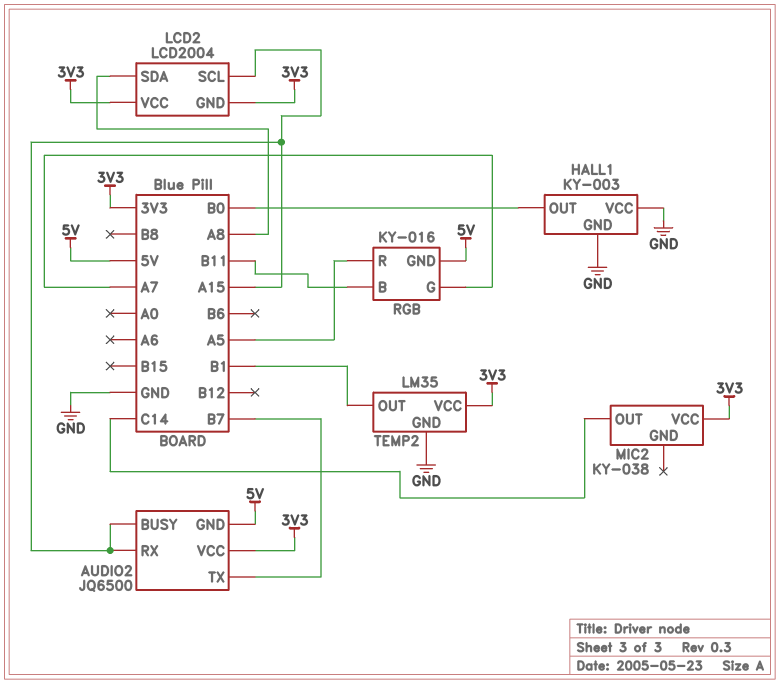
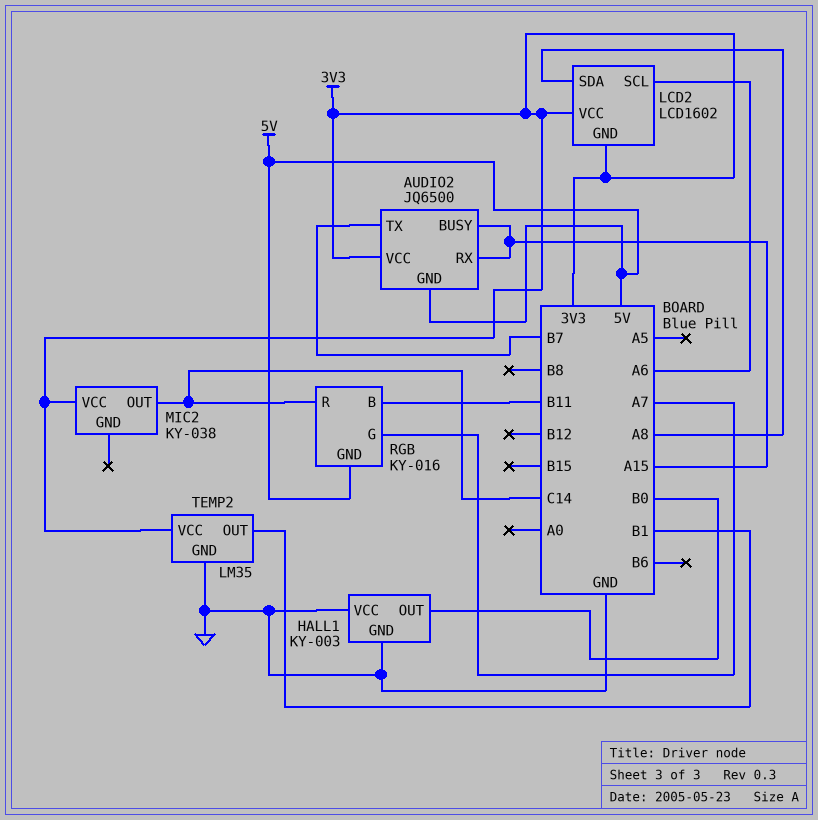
LCD2: LCD2004 -> LCD1602
LCD2 pin SCL: A15 -> A6
RGB pin R: A5 -> C14

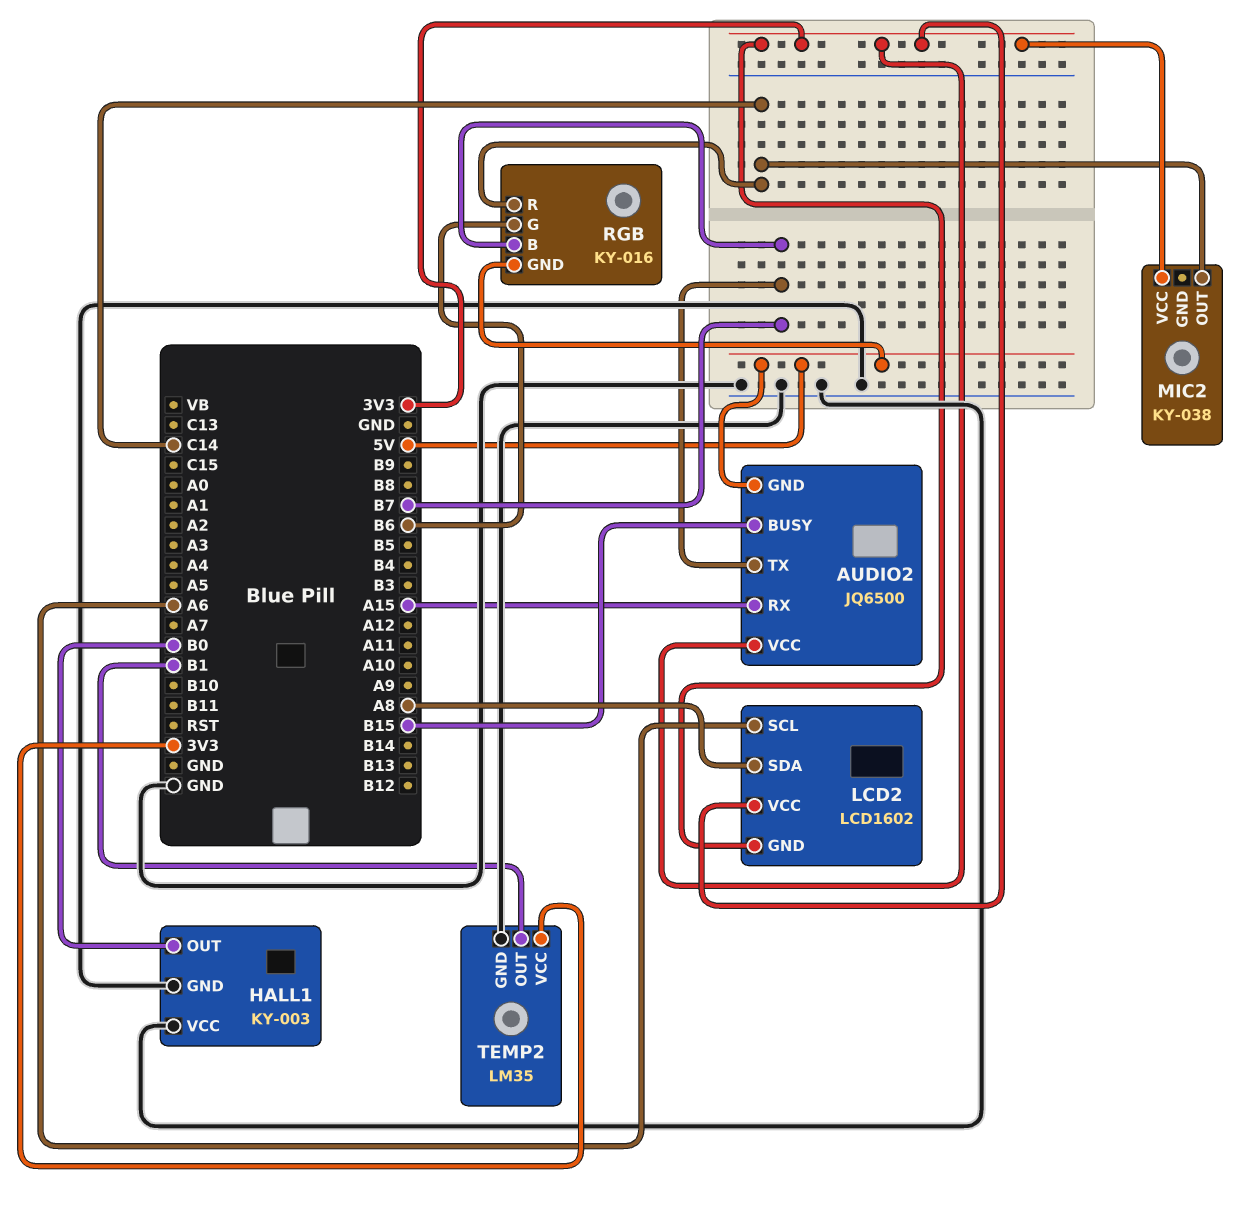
AUDIO2 pin BUSY: A15 -> B15
RGB pin B: B11 -> B7
RGB pin G: A7 -> B6

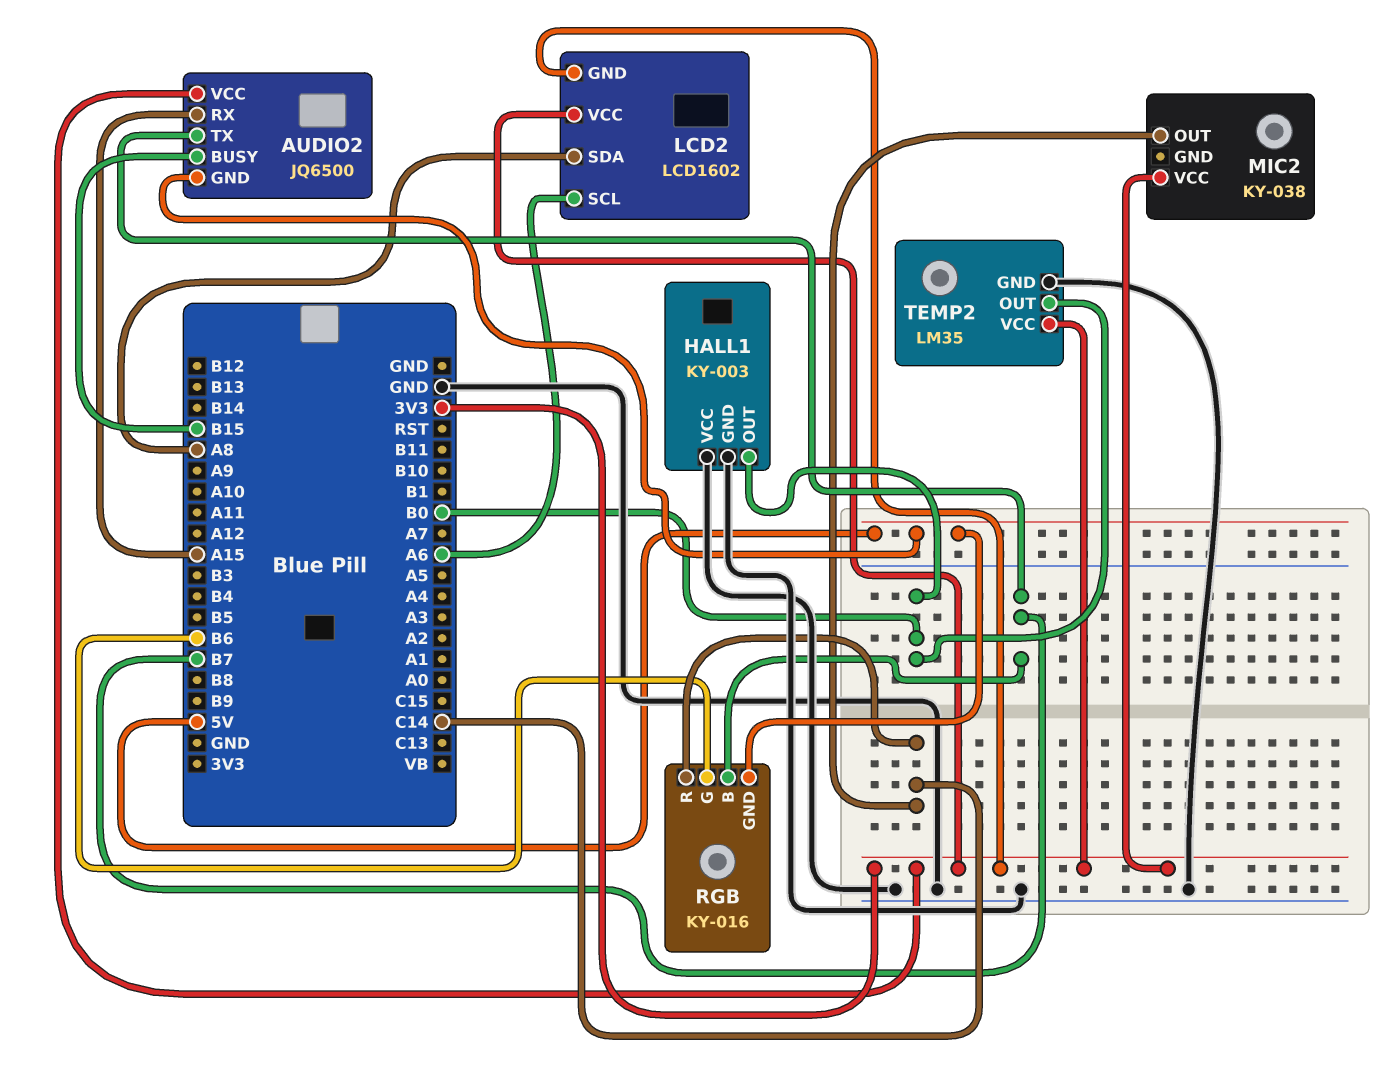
TEMP2 pin OUT: B1 -> B0

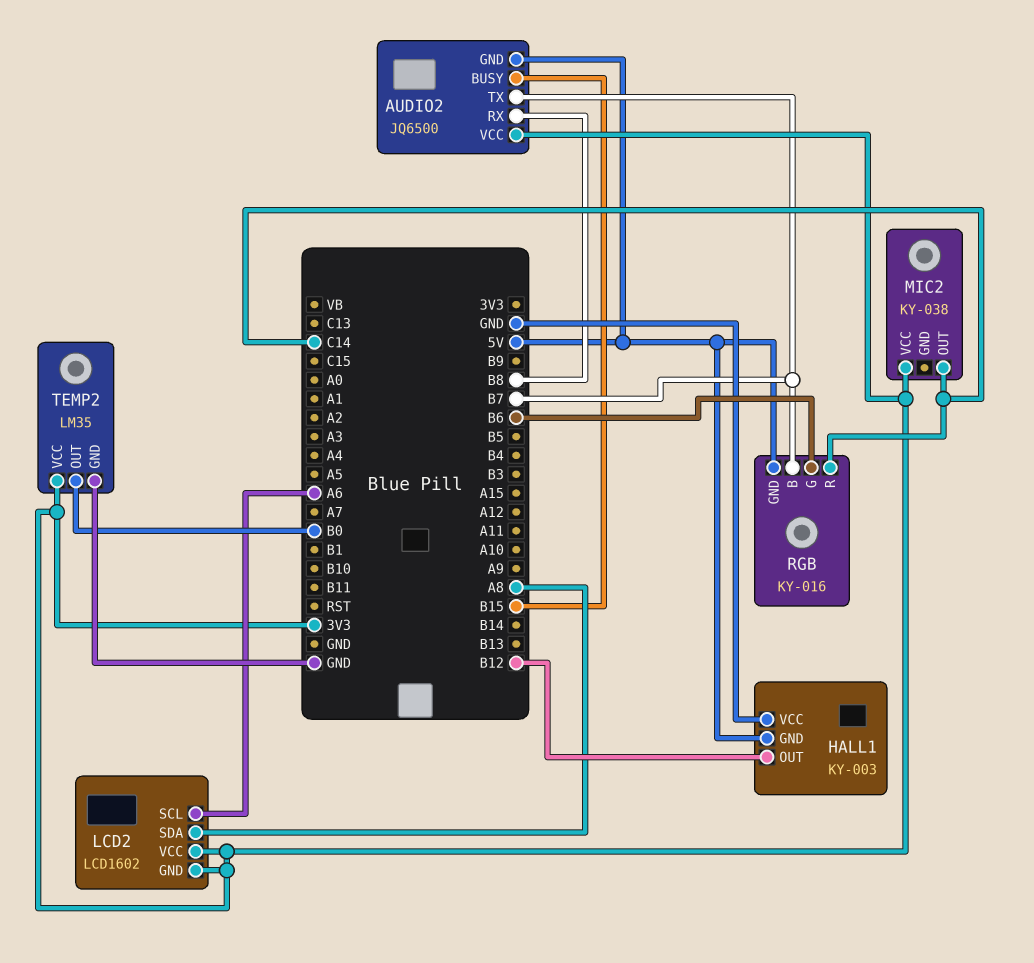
AUDIO2 pin RX: A15 -> B8
HALL1 pin GND: GND -> 5V
HALL1 pin OUT: B0 -> B12

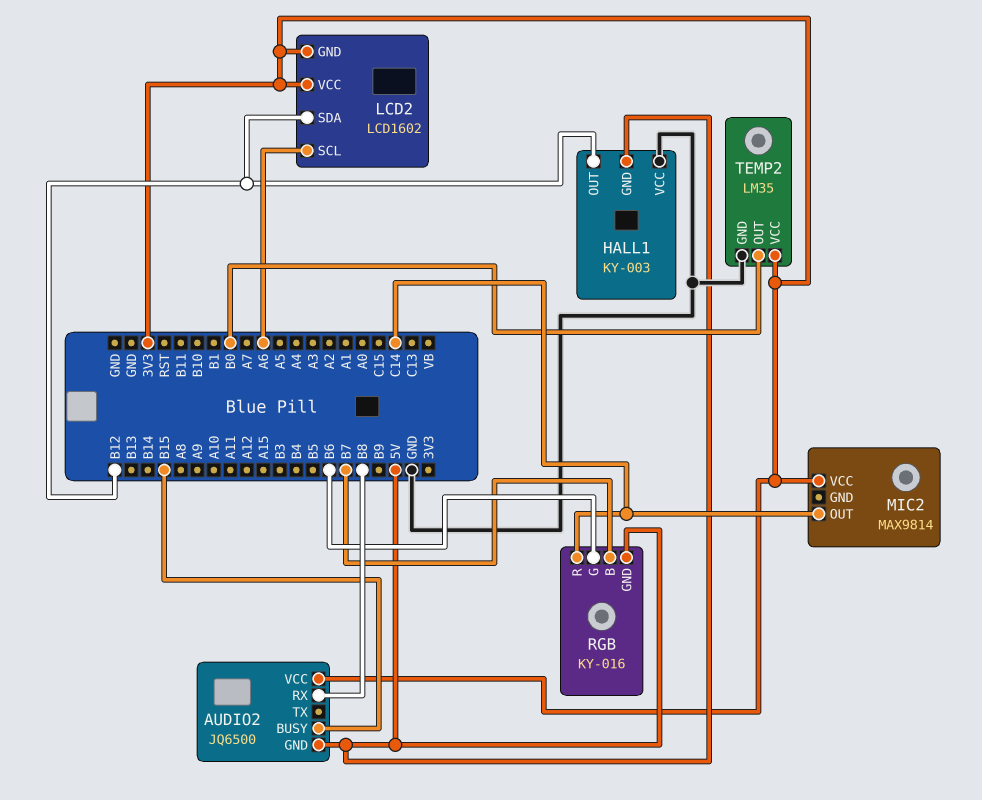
AUDIO2 pin TX: B7 -> none
LCD2 pin SDA: A8 -> B12
MIC2: KY-038 -> MAX9814

